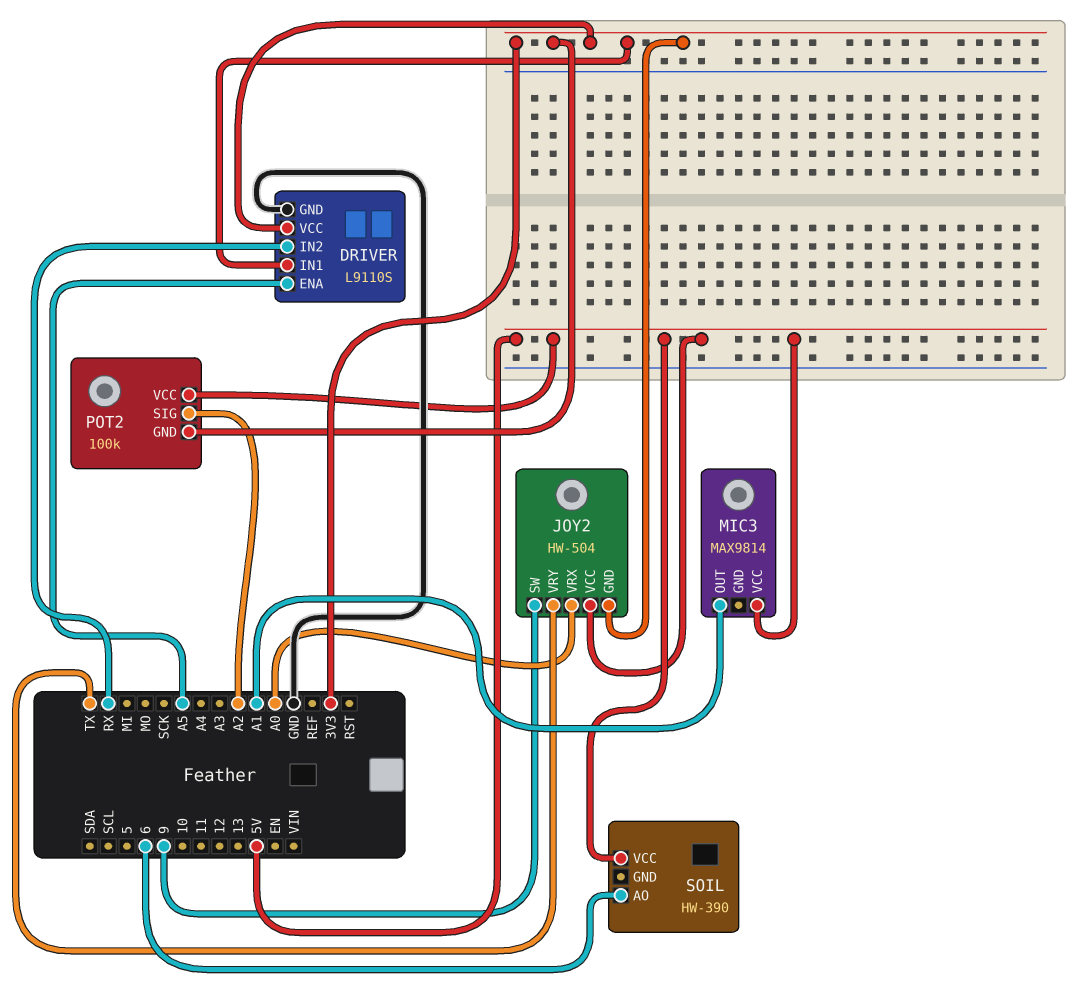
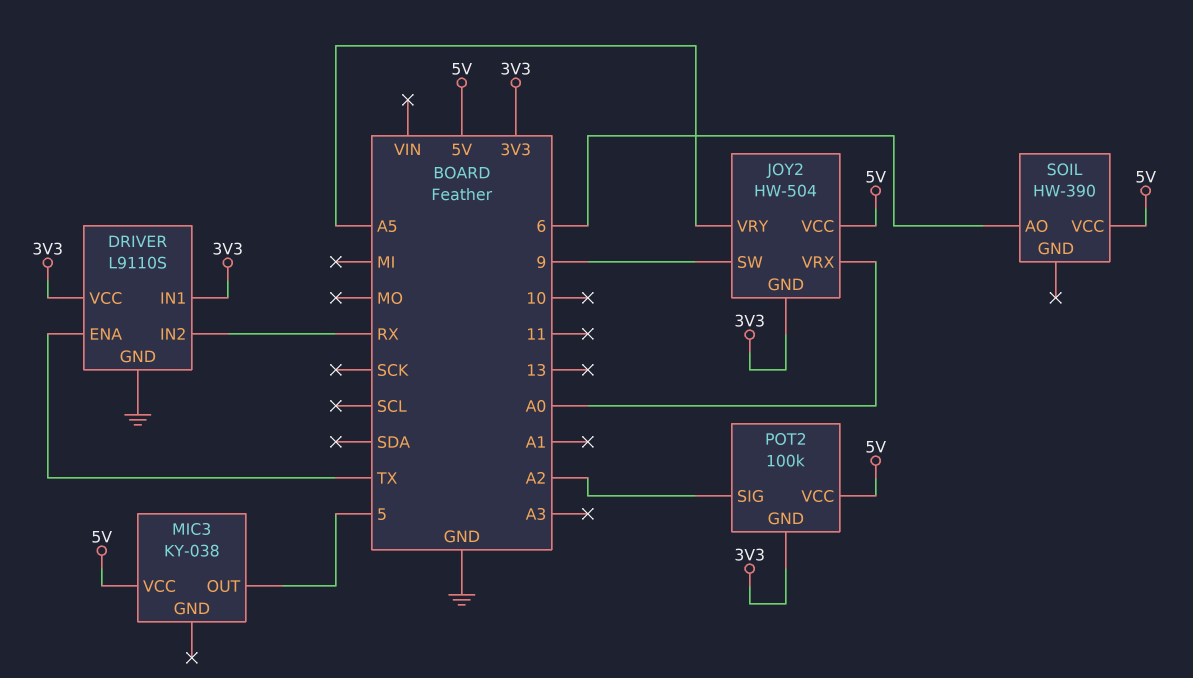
DRIVER pin ENA: A5 -> TX
JOY2 pin VRY: TX -> A5
MIC3: MAX9814 -> KY-038
MIC3 pin OUT: A1 -> 5

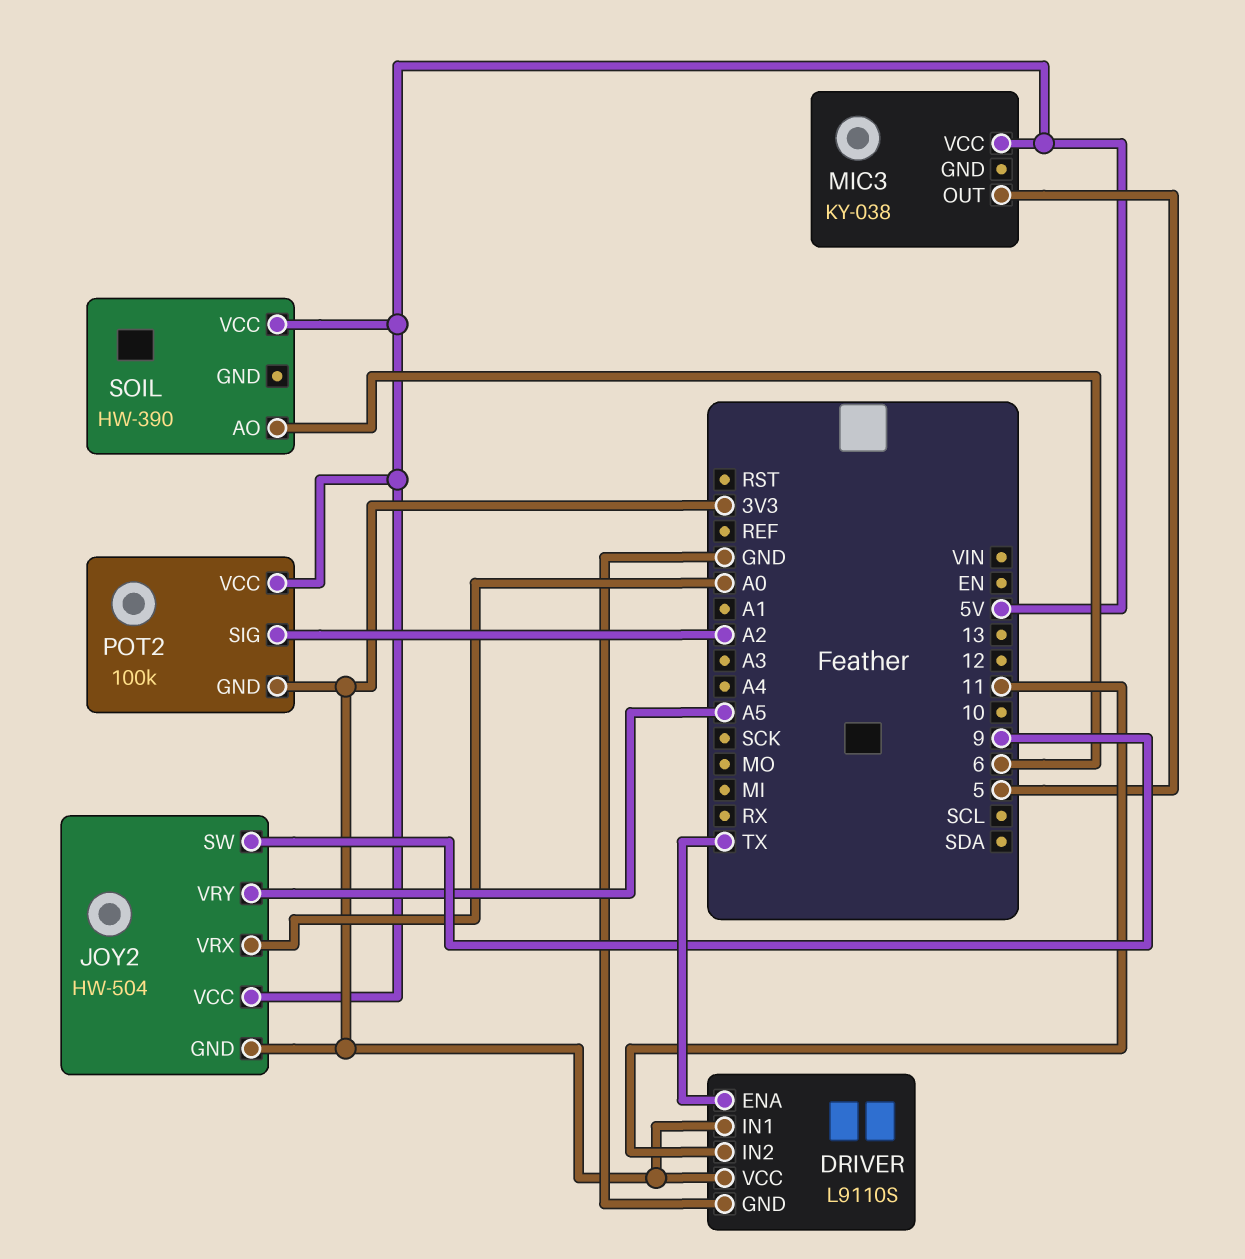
DRIVER pin IN2: RX -> 11

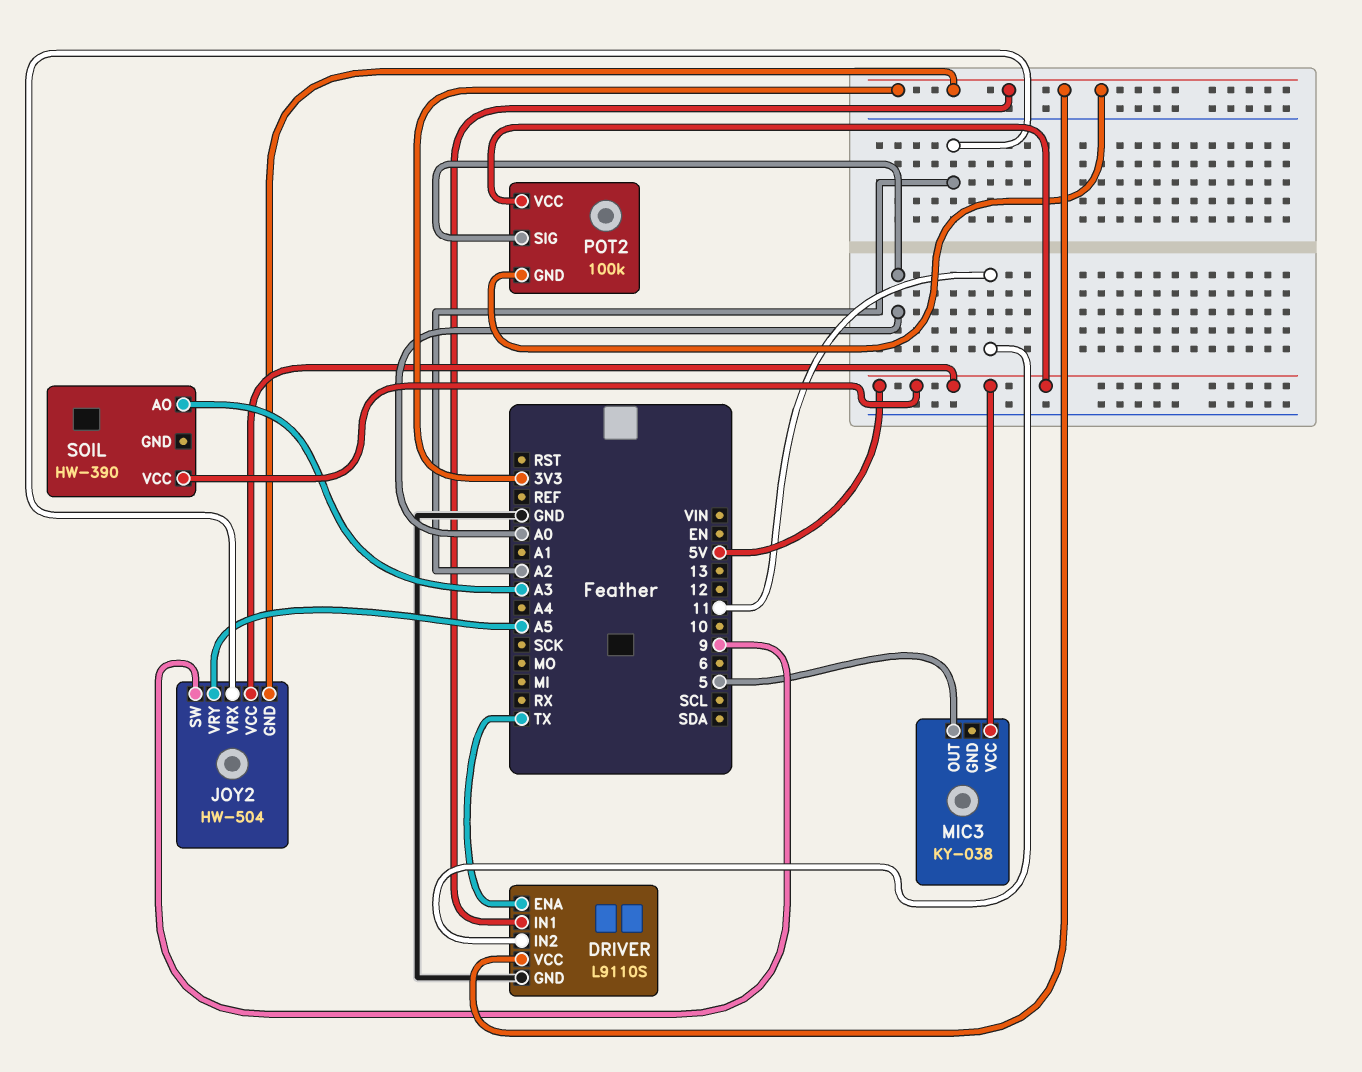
JOY2 pin VRX: A0 -> A2
POT2 pin SIG: A2 -> A0
SOIL pin AO: 6 -> A3

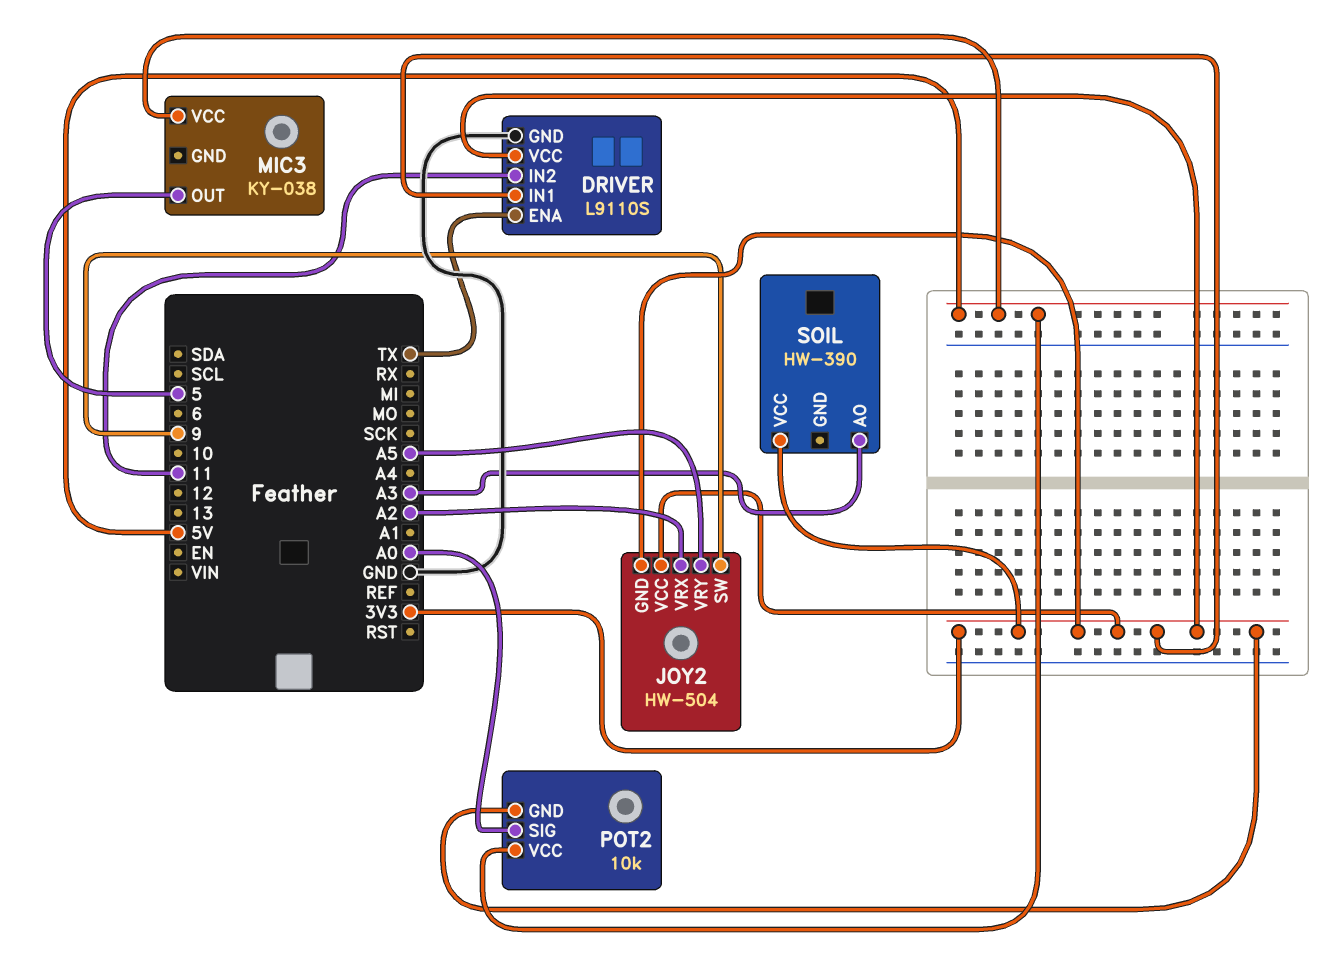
JOY2 pin VCC: 5V -> 3V3
POT2: 100k -> 10k
SOIL pin VCC: 5V -> 3V3

